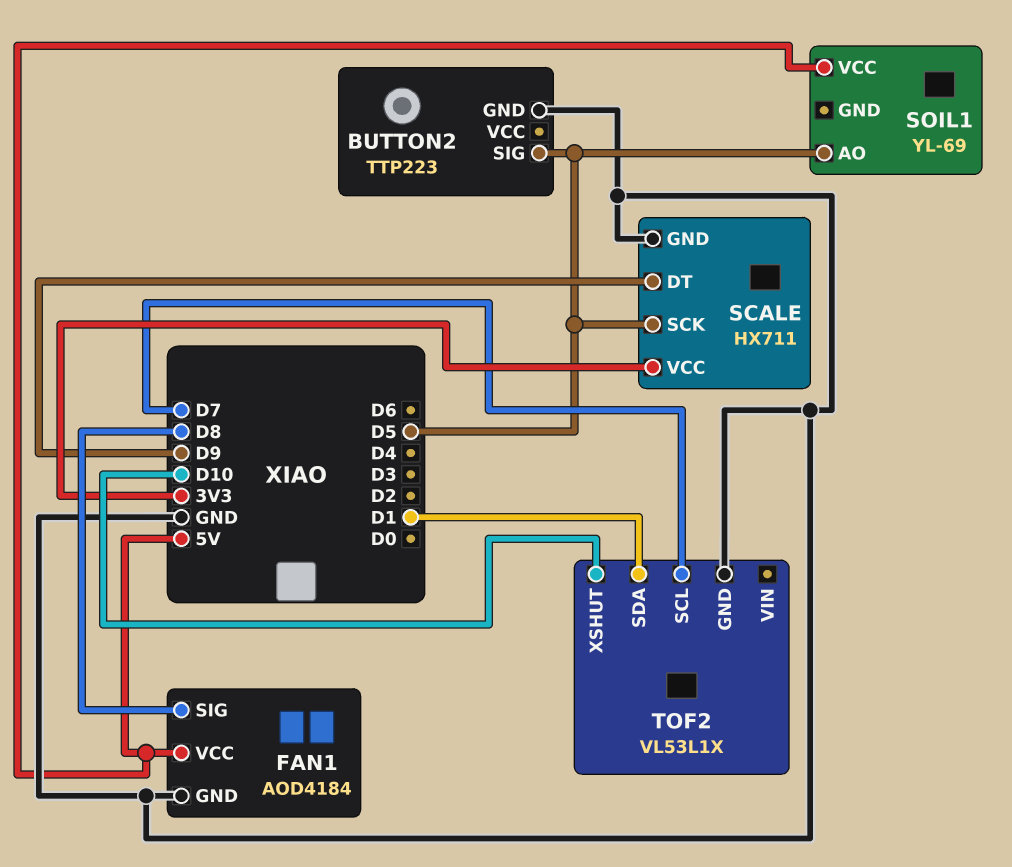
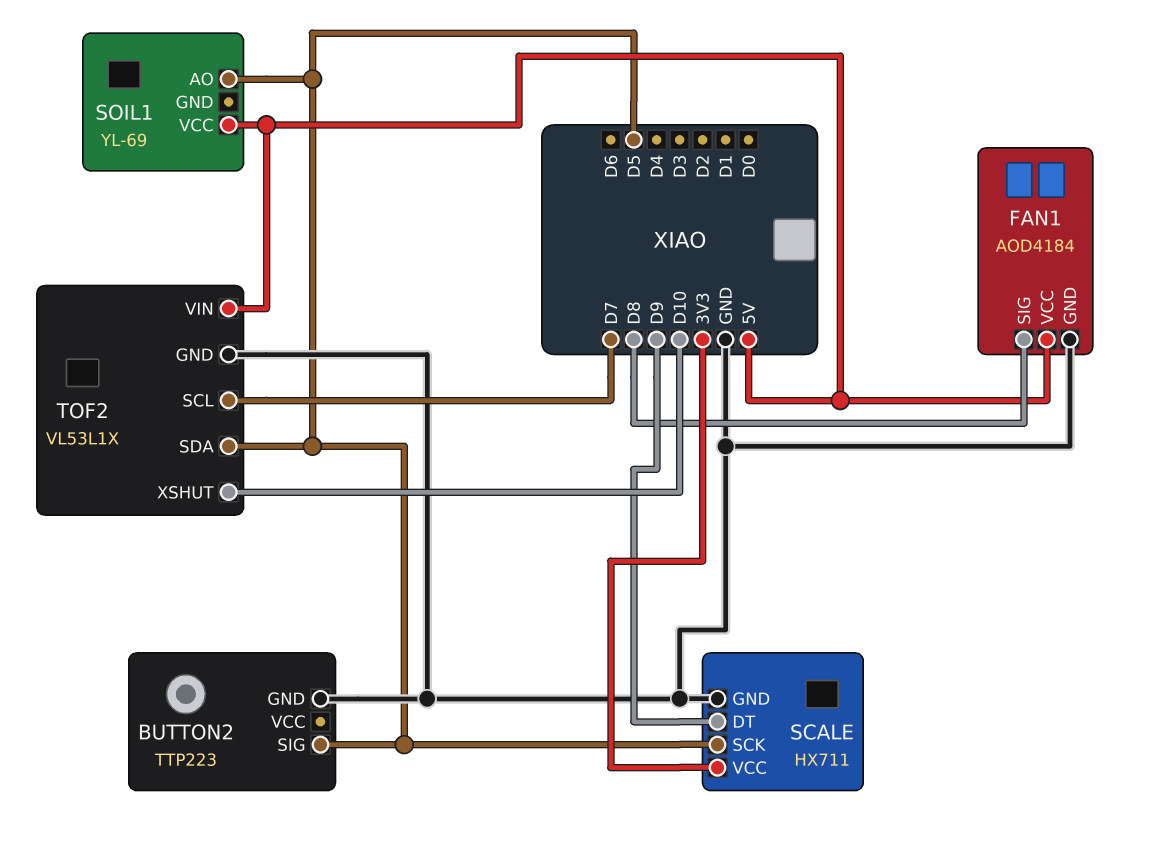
TOF2 pin SDA: D1 -> D5
TOF2 pin VIN: none -> 5V

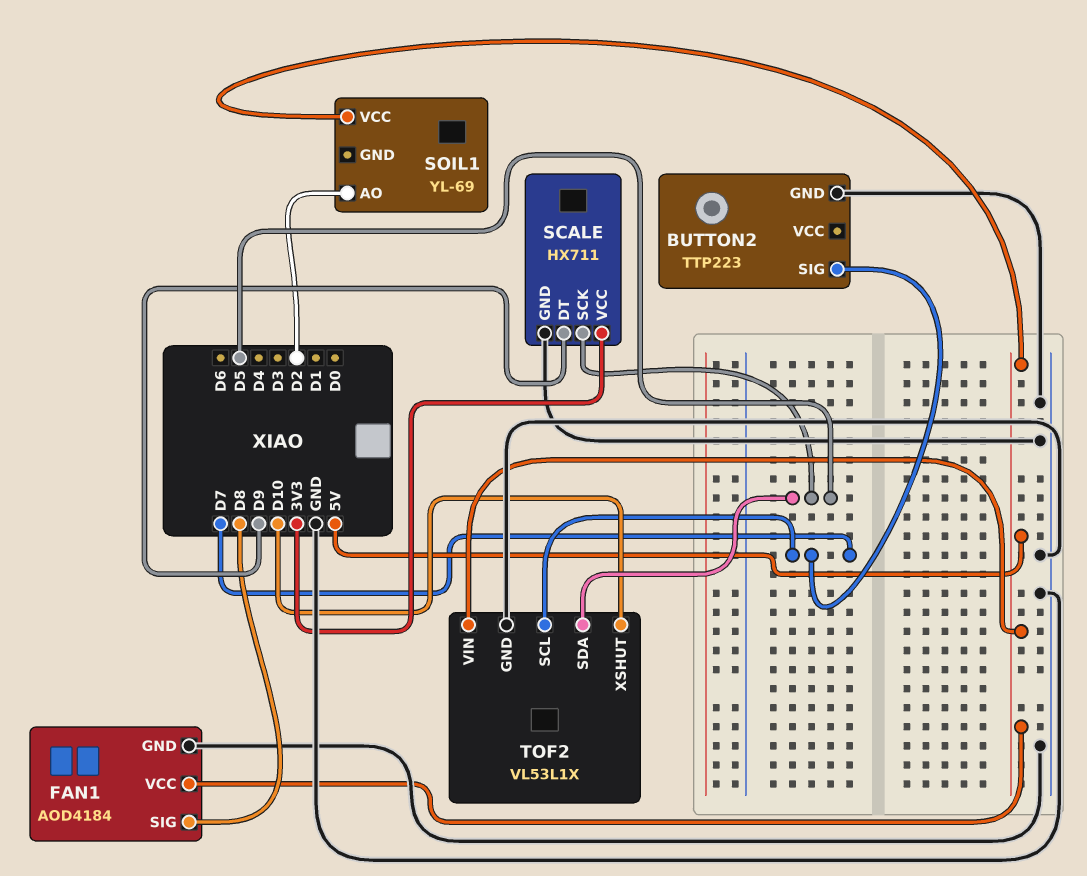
BUTTON2 pin SIG: D5 -> D7
SOIL1 pin AO: D5 -> D2

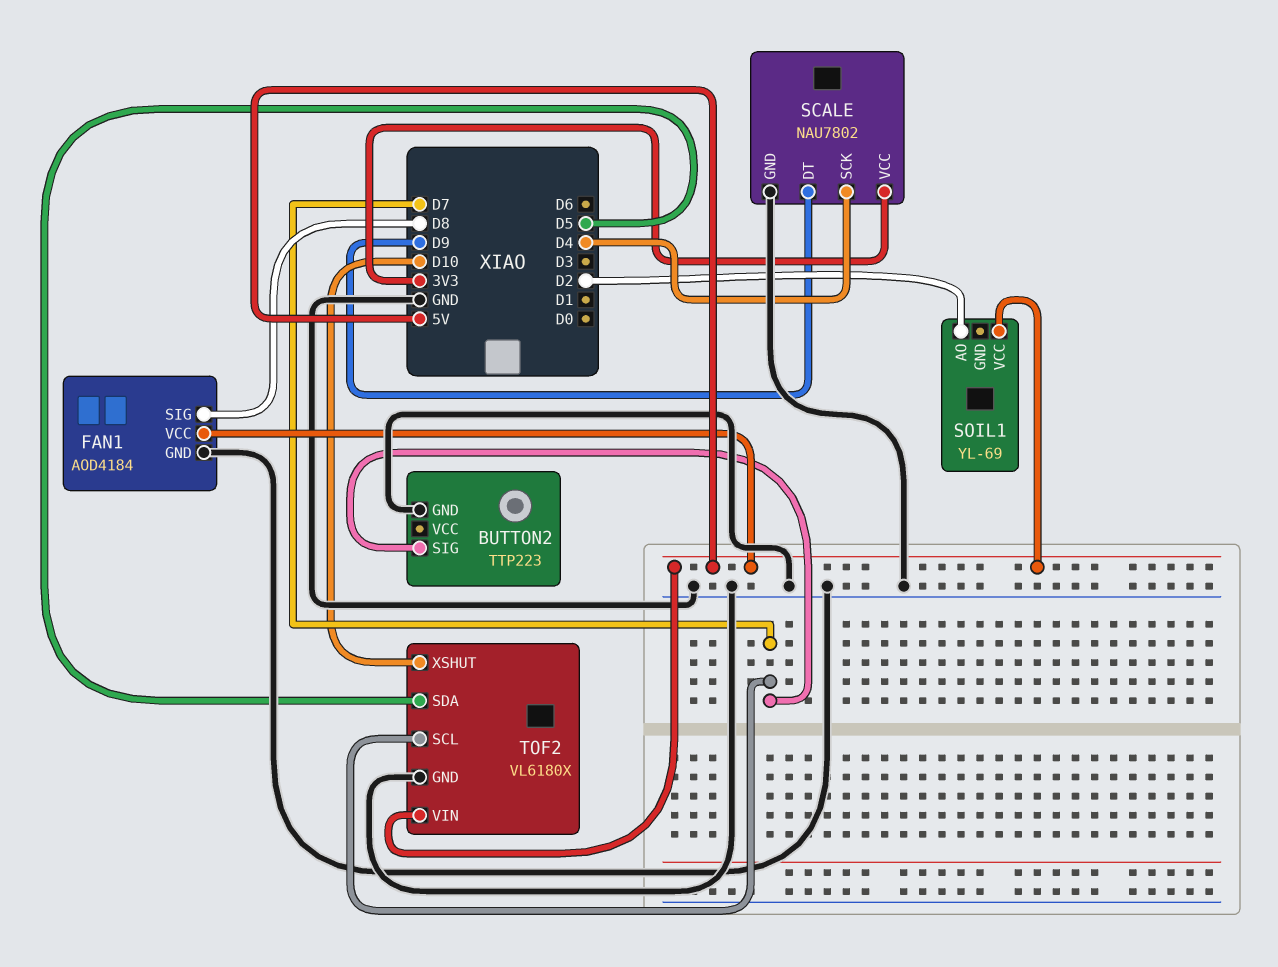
SCALE: HX711 -> NAU7802
SCALE pin SCK: D5 -> D4
TOF2: VL53L1X -> VL6180X

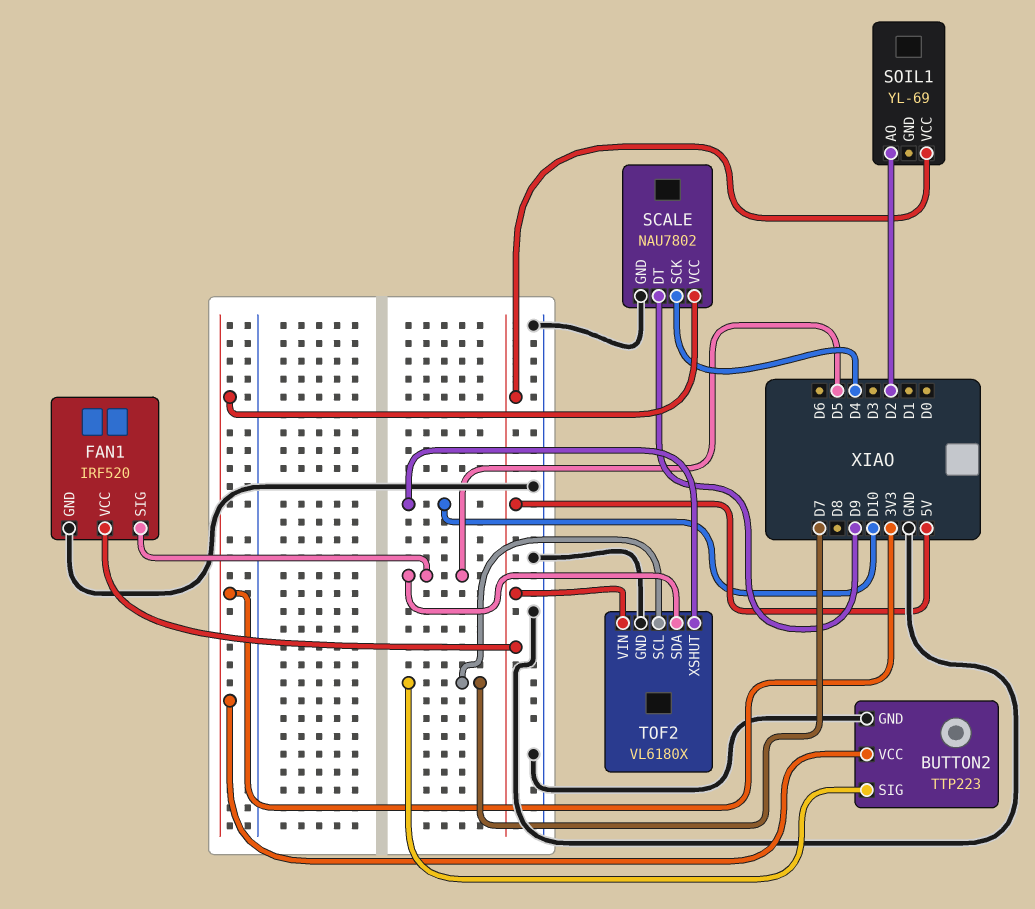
BUTTON2 pin VCC: none -> 3V3
FAN1: AOD4184 -> IRF520
FAN1 pin SIG: D8 -> D5

